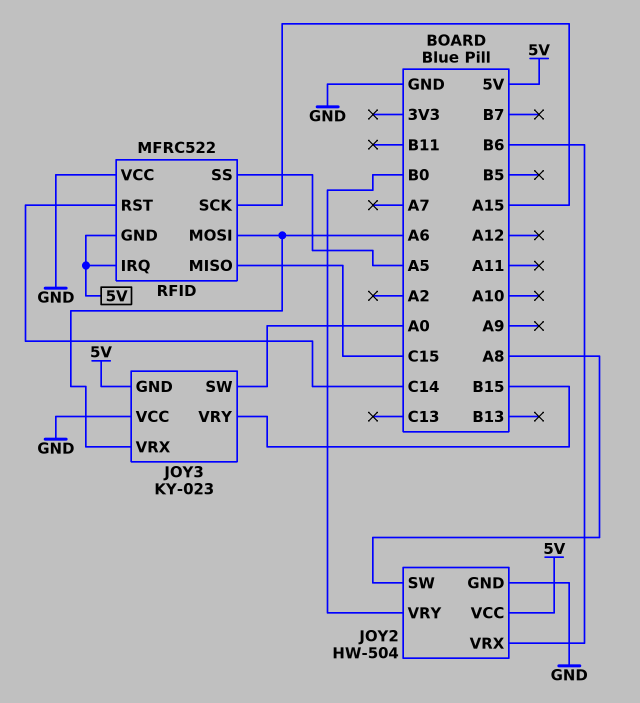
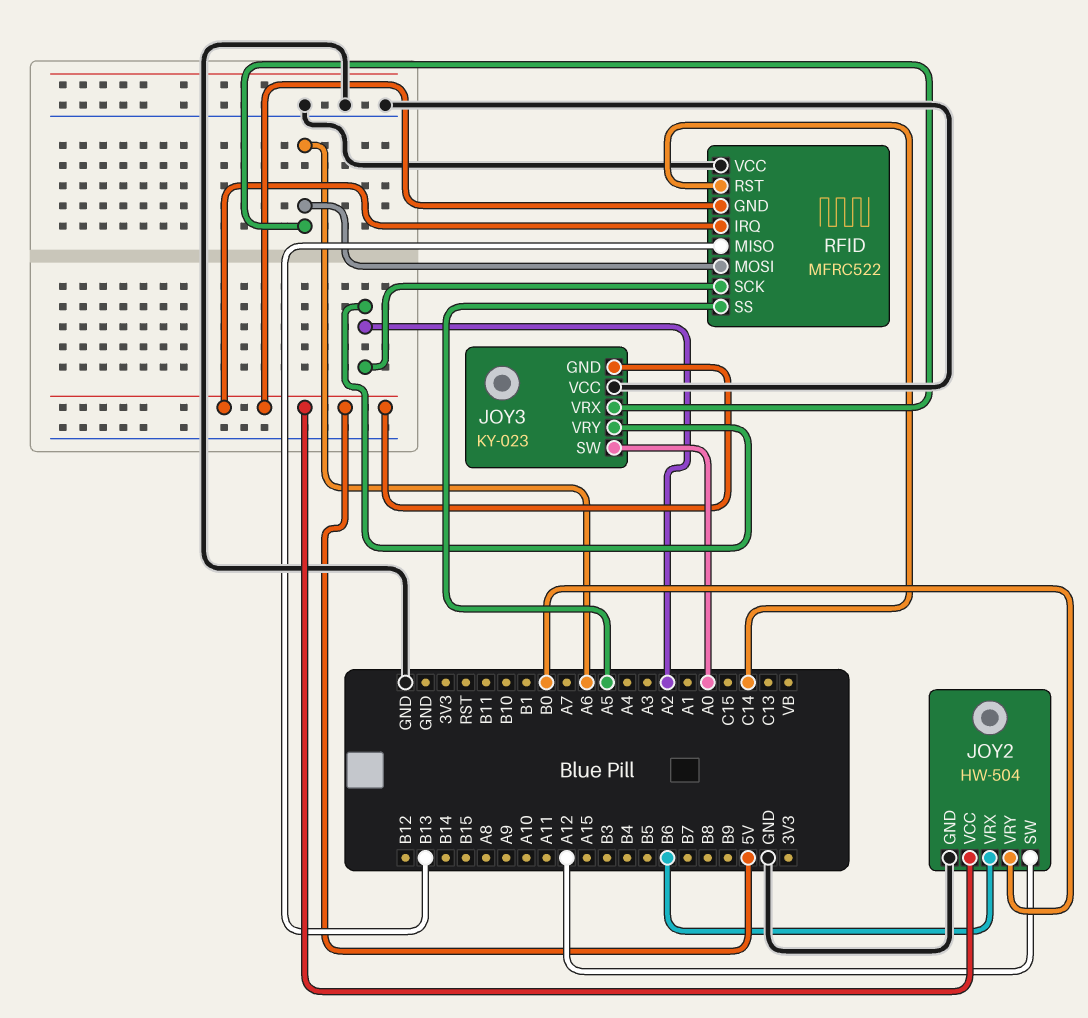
JOY2 pin SW: A8 -> A12
JOY3 pin VRY: B15 -> A2
RFID pin MISO: C15 -> B13
RFID pin SCK: A15 -> A2

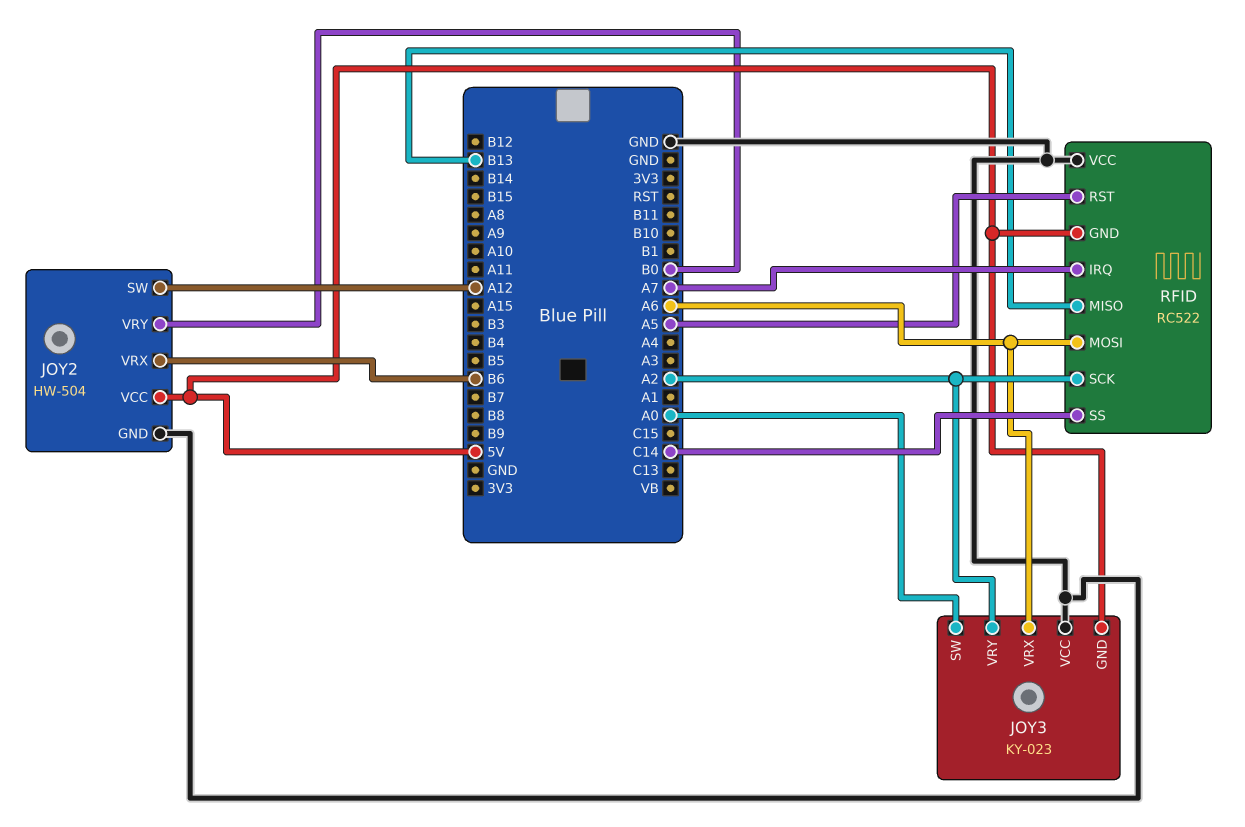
RFID: MFRC522 -> RC522
RFID pin IRQ: 5V -> A7
RFID pin RST: C14 -> A5
RFID pin SS: A5 -> C14

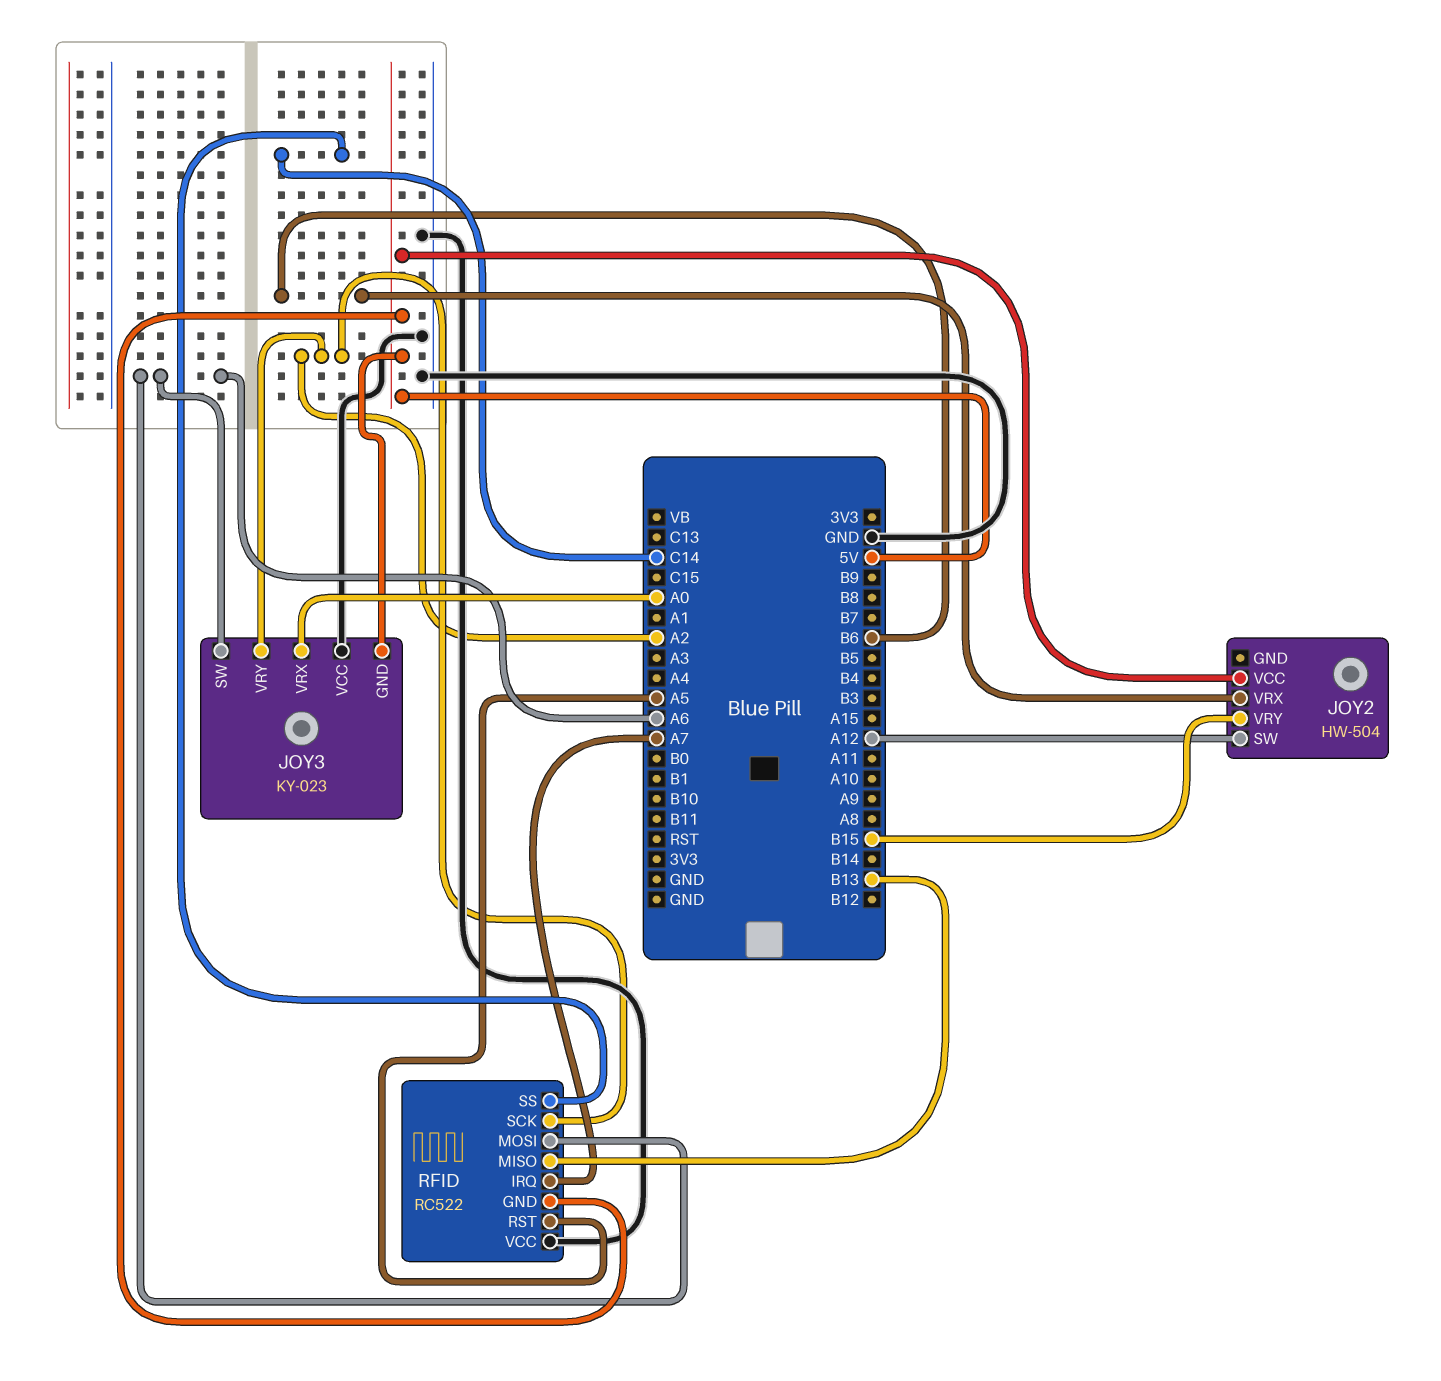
JOY2 pin GND: GND -> none
JOY2 pin VRY: B0 -> B15
JOY3 pin SW: A0 -> A6
JOY3 pin VRX: A6 -> A0

